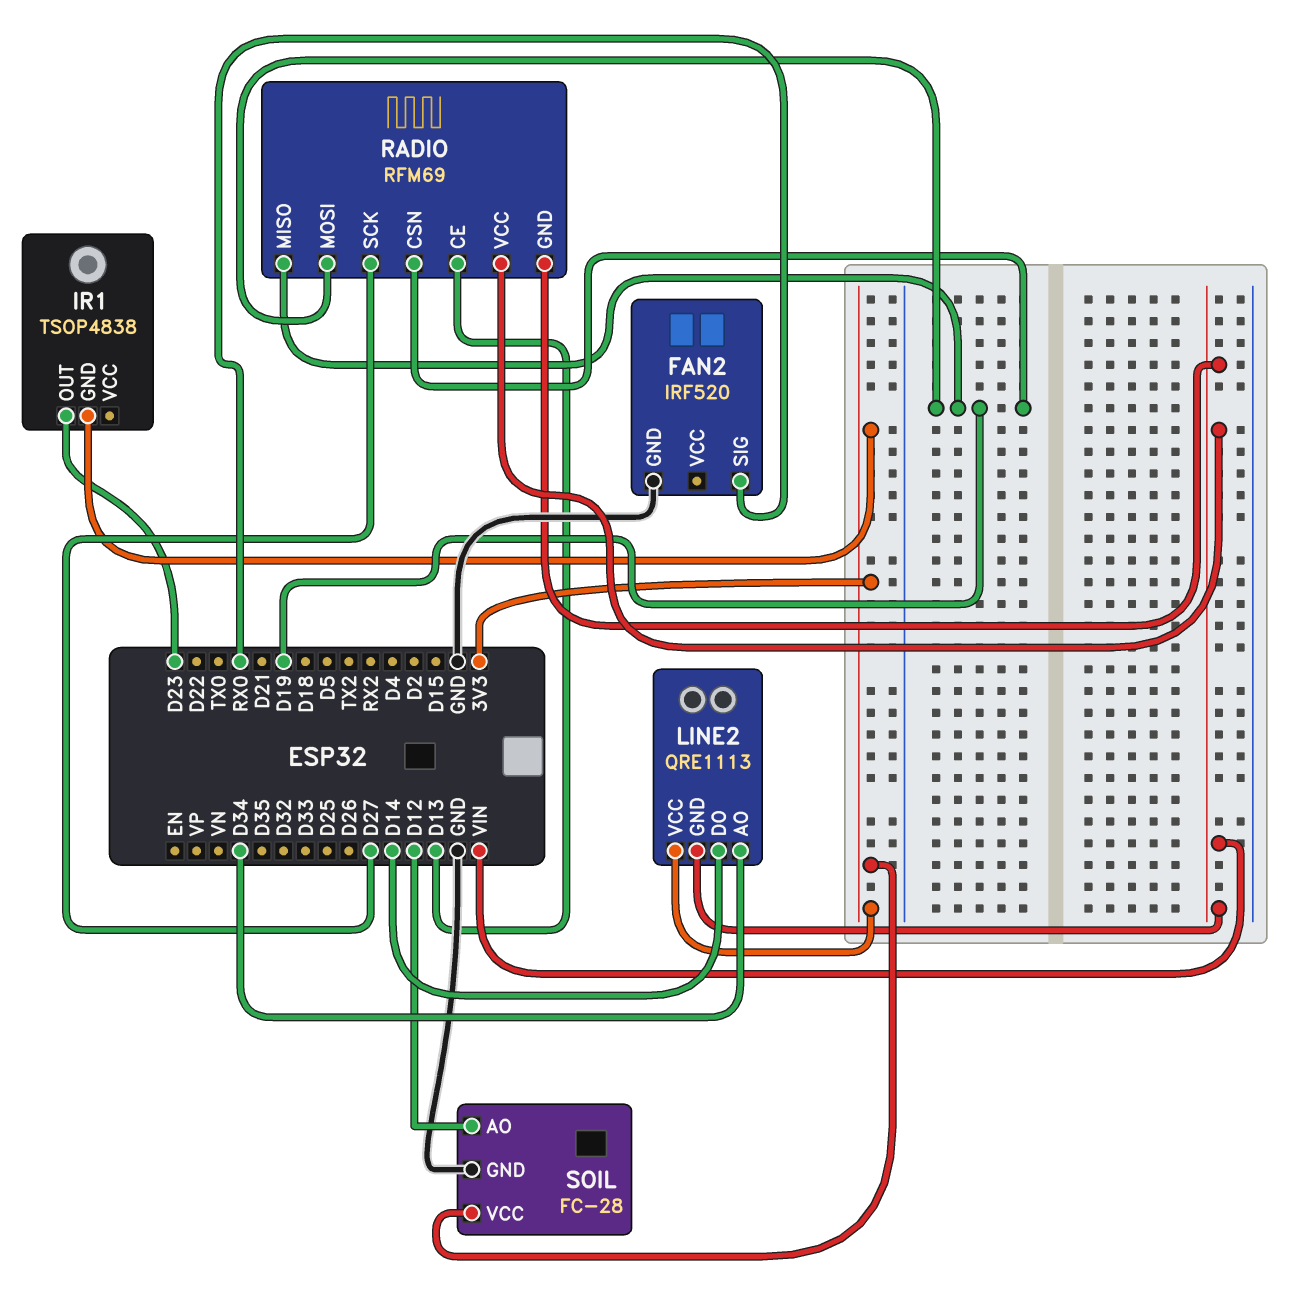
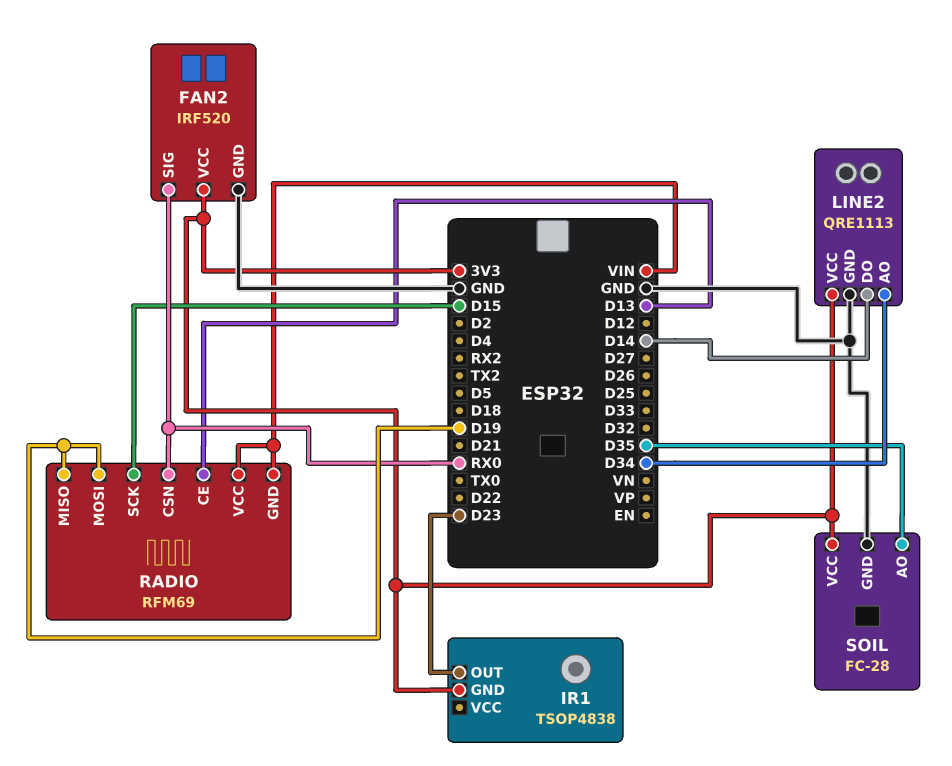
FAN2 pin VCC: none -> 3V3
LINE2 pin GND: VIN -> GND
RADIO pin CSN: D19 -> RX0
RADIO pin SCK: D27 -> D15
SOIL pin AO: D12 -> D35

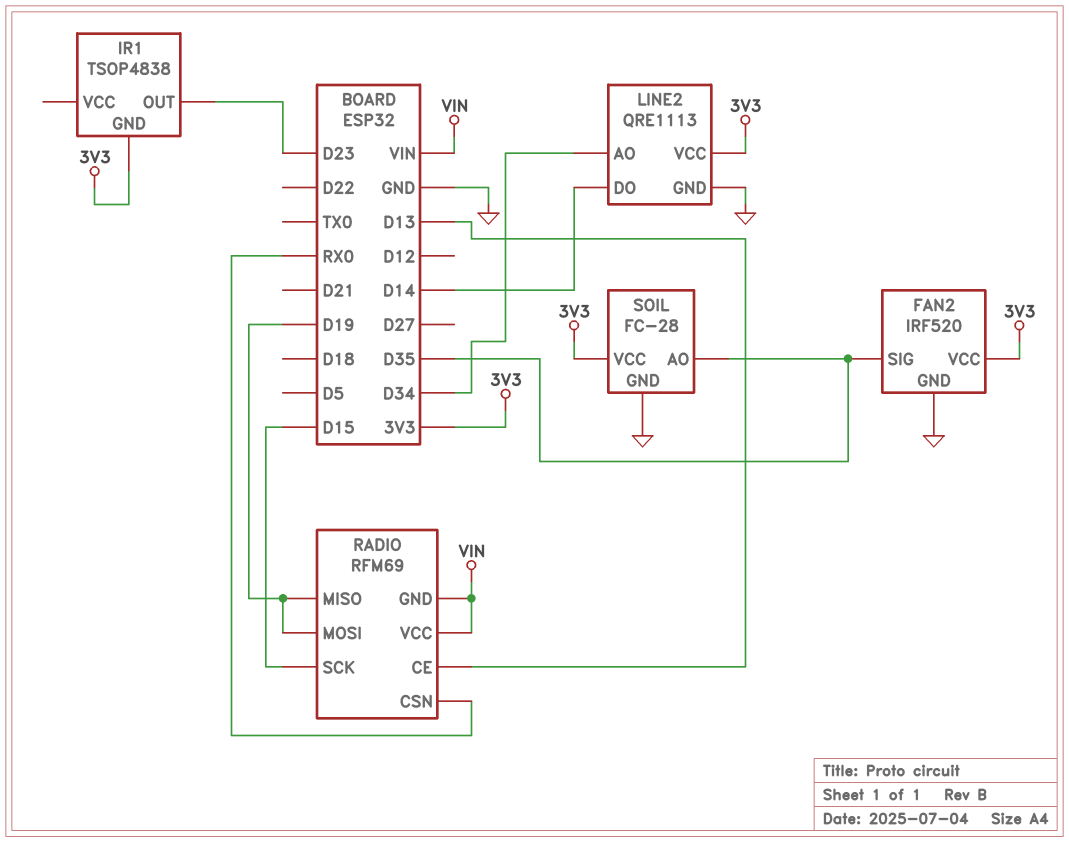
FAN2 pin SIG: RX0 -> D35

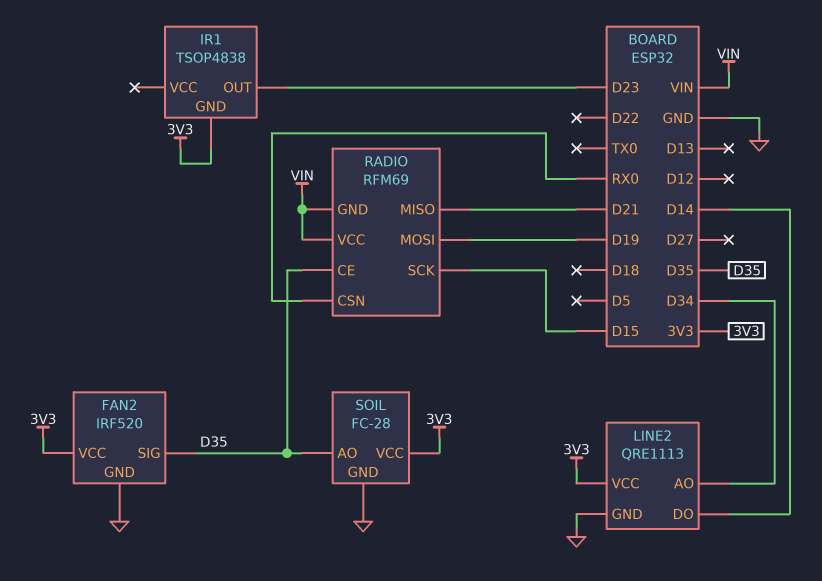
RADIO pin CE: D13 -> D35
RADIO pin MISO: D19 -> D21

